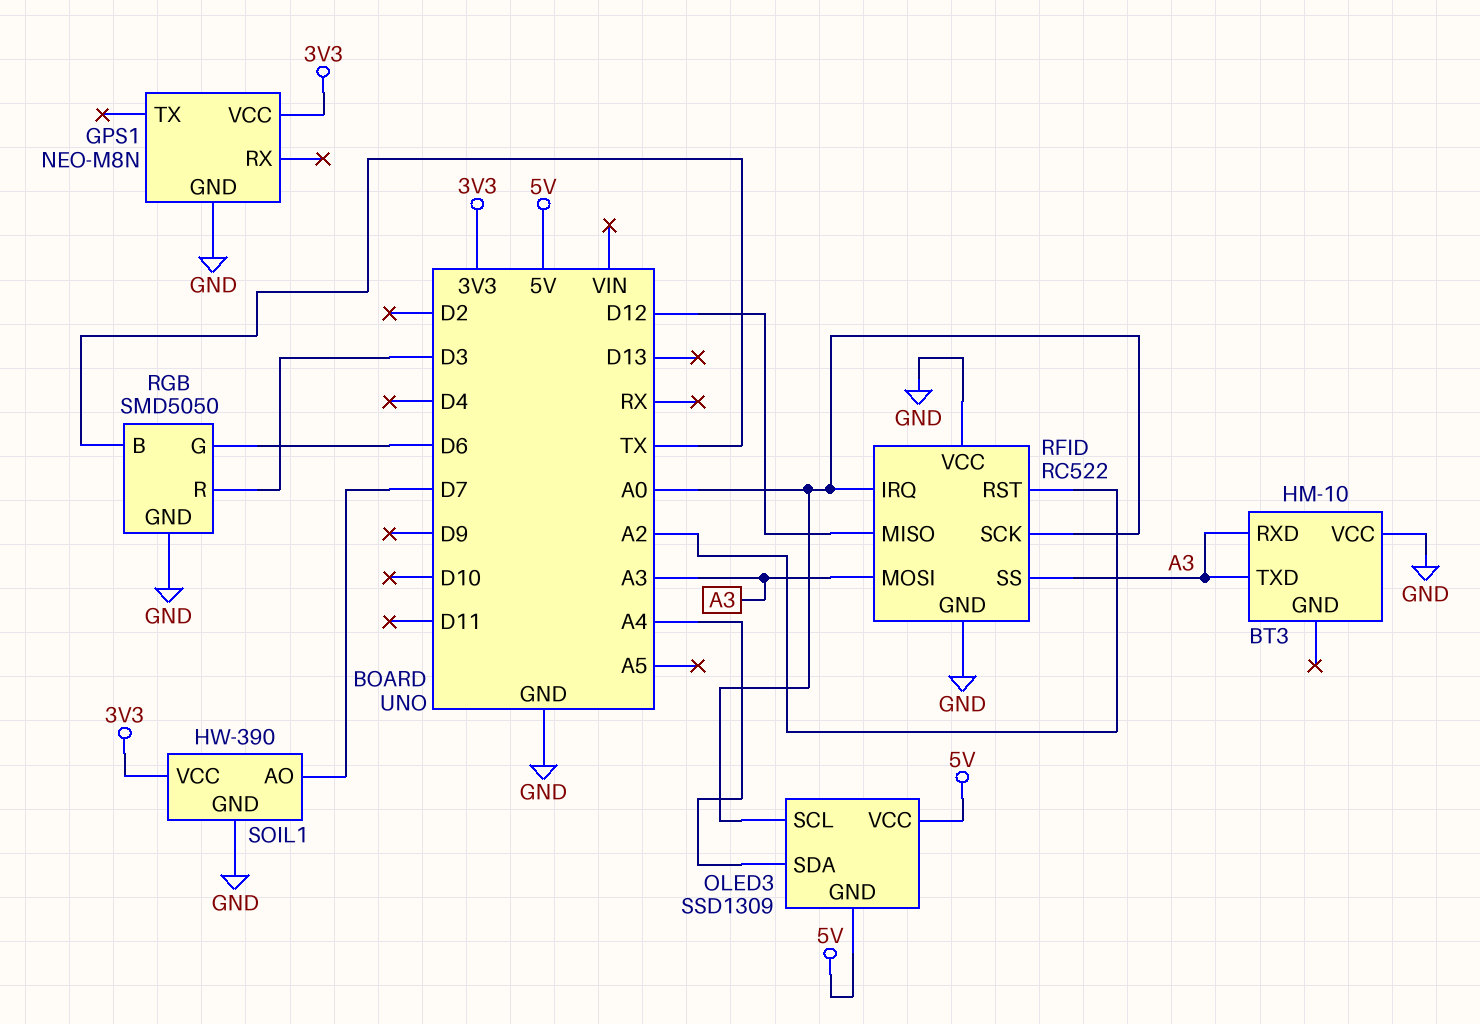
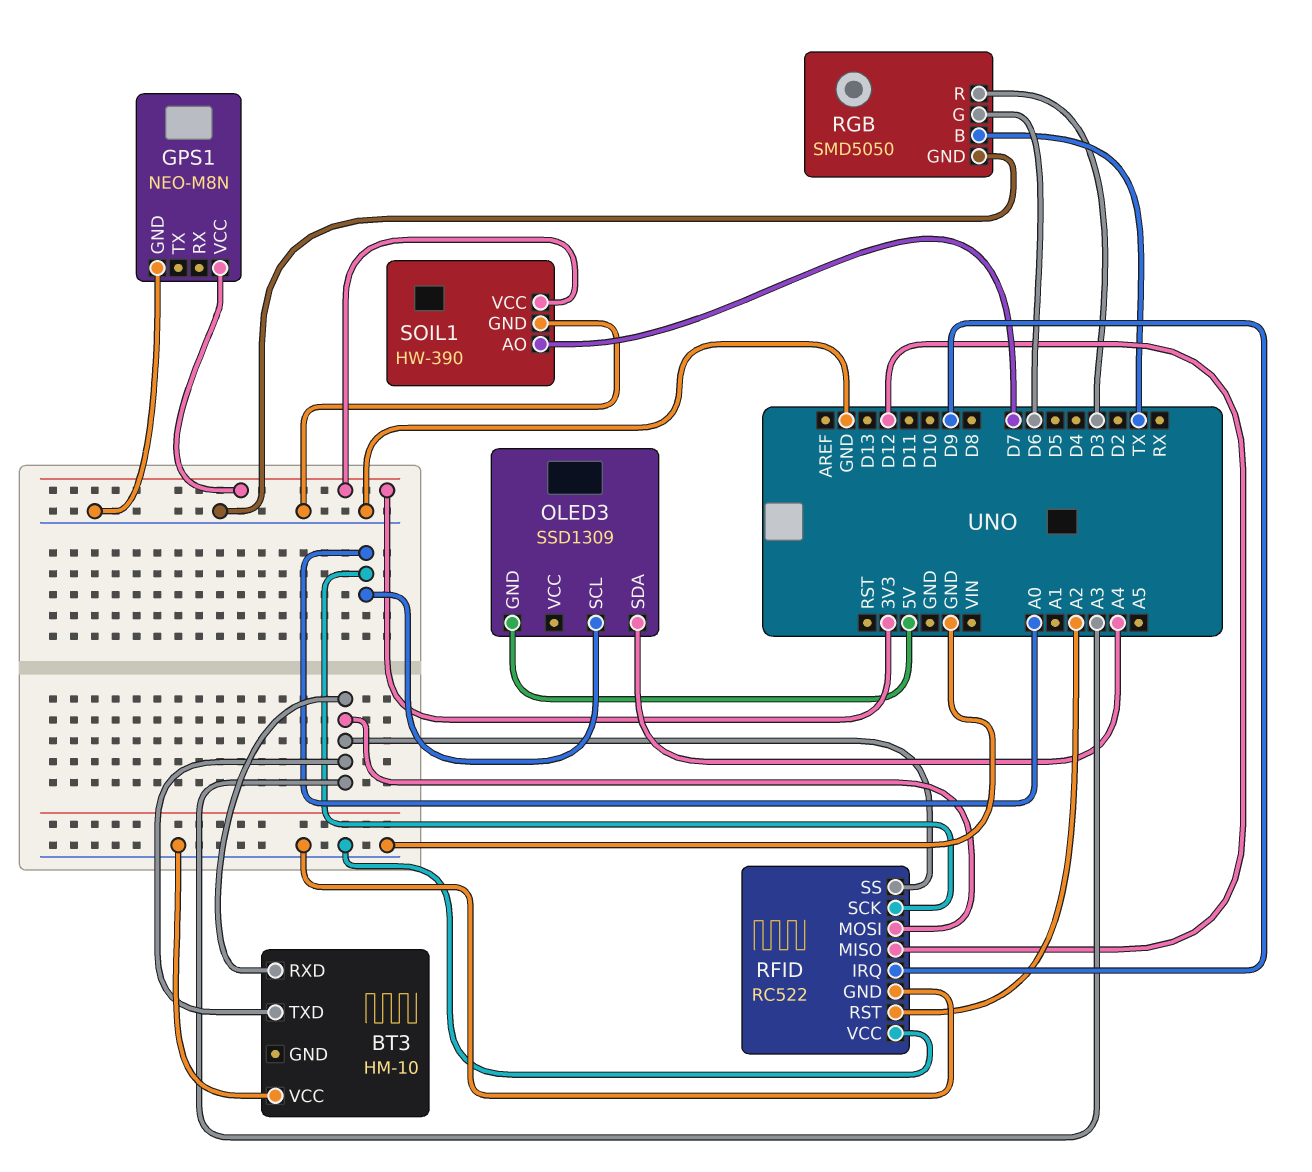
OLED3 pin VCC: 5V -> none
RFID pin IRQ: A0 -> D9

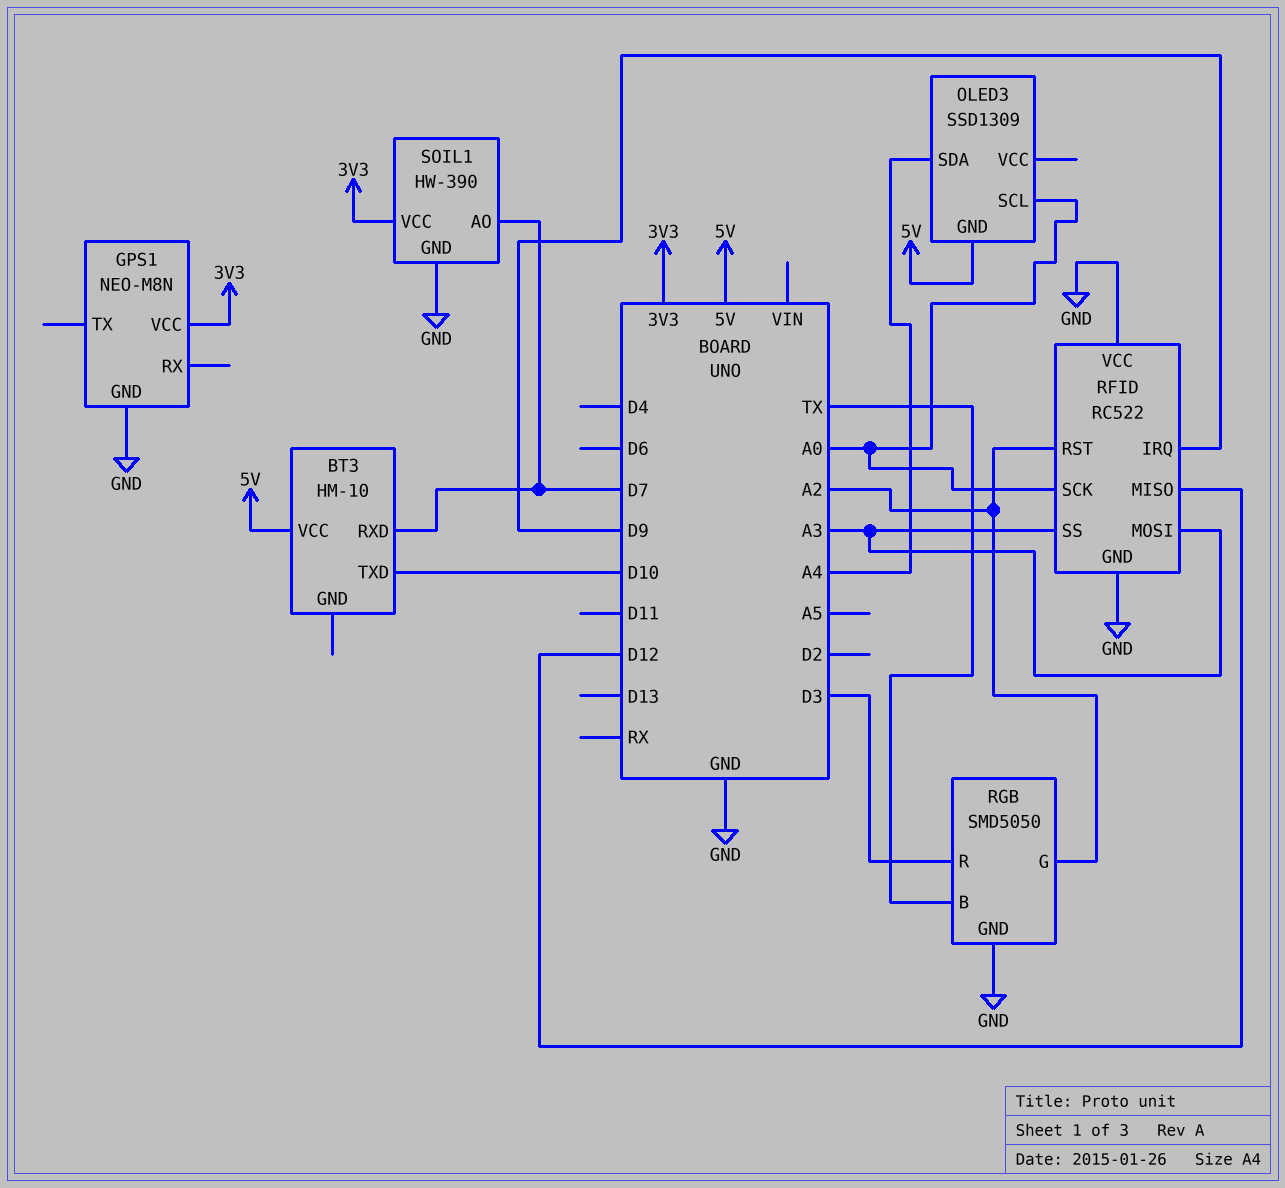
BT3 pin RXD: A3 -> D7
BT3 pin TXD: A3 -> D10
BT3 pin VCC: GND -> 5V
RGB pin G: D6 -> A2

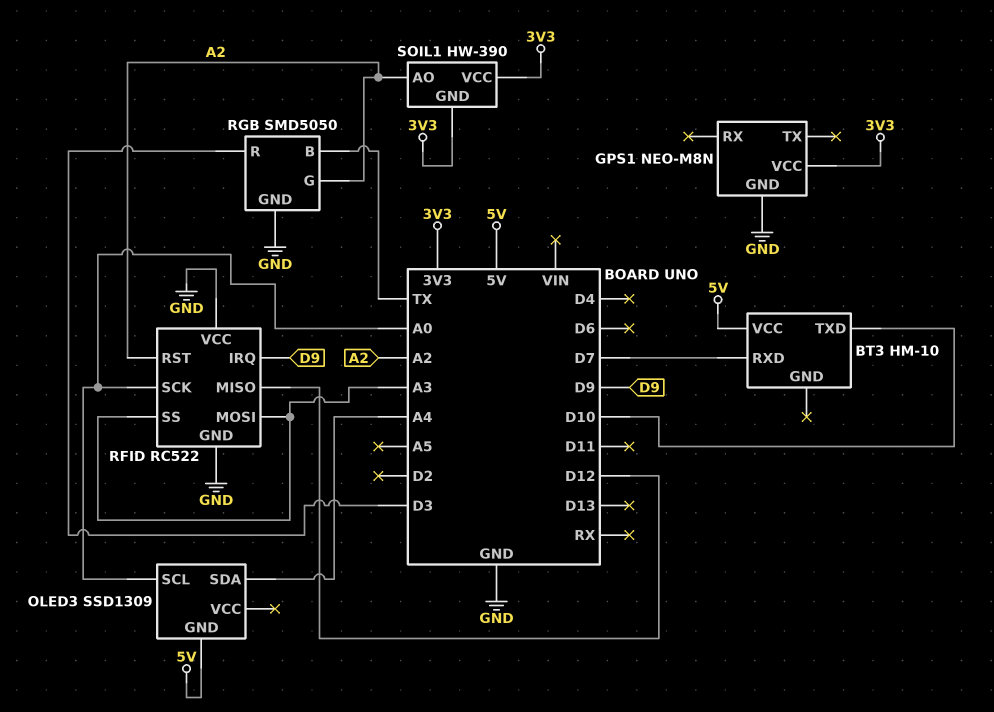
SOIL1 pin AO: D7 -> A2
SOIL1 pin GND: GND -> 3V3

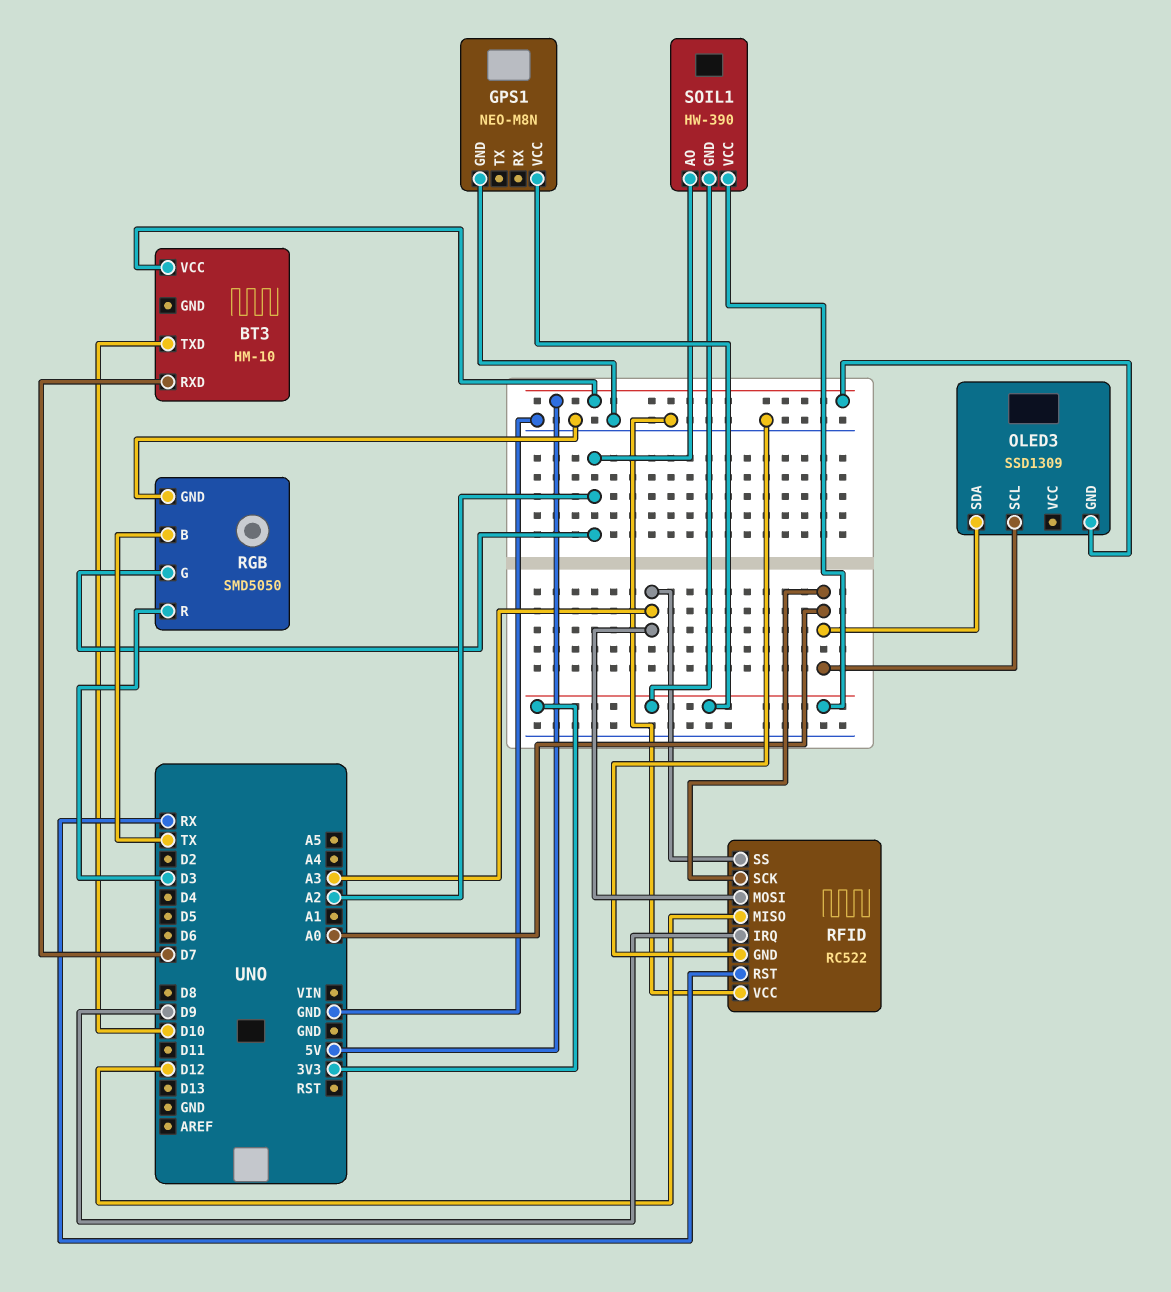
OLED3 pin SDA: A4 -> A0
RFID pin RST: A2 -> RX

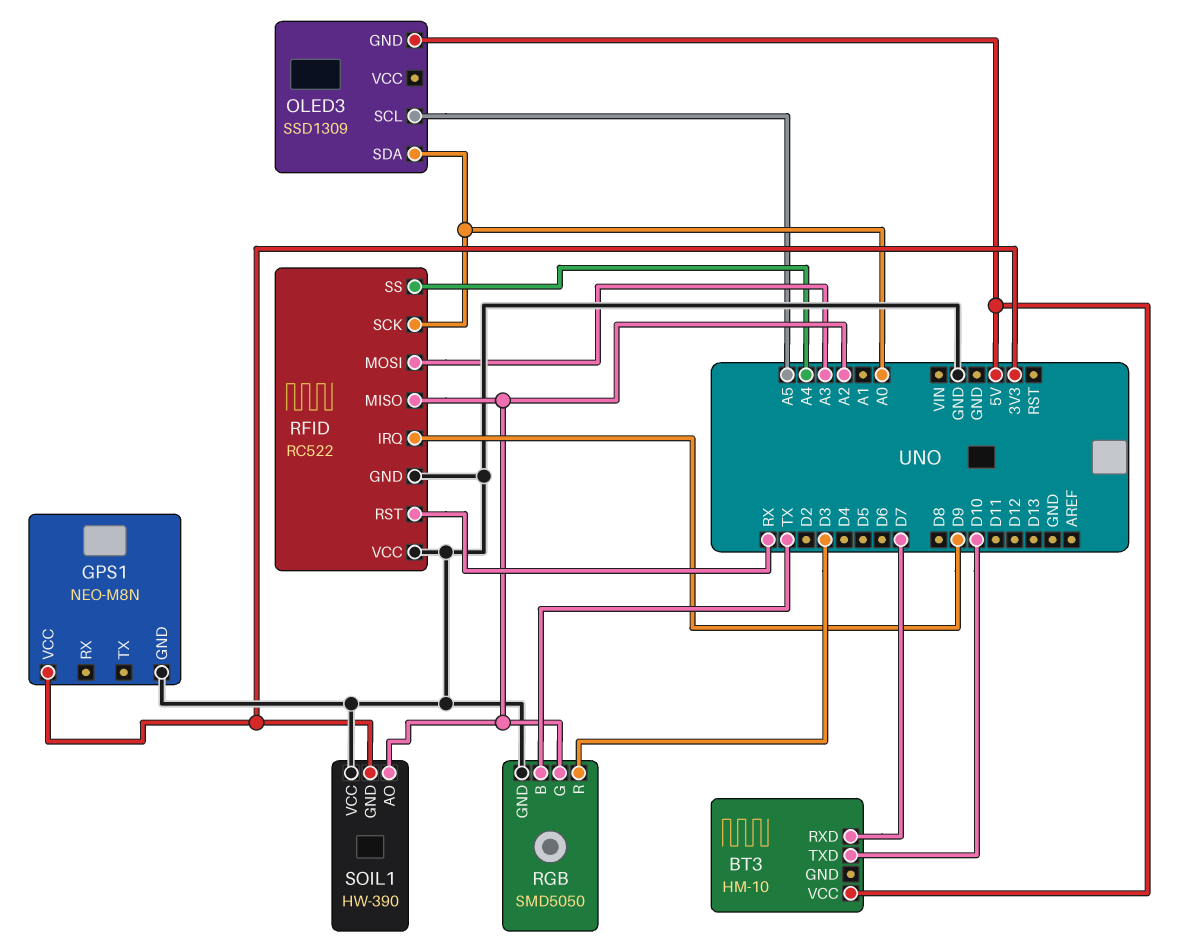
OLED3 pin SCL: A0 -> A5
RFID pin MISO: D12 -> A2
RFID pin SS: A3 -> A4
SOIL1 pin VCC: 3V3 -> GND

